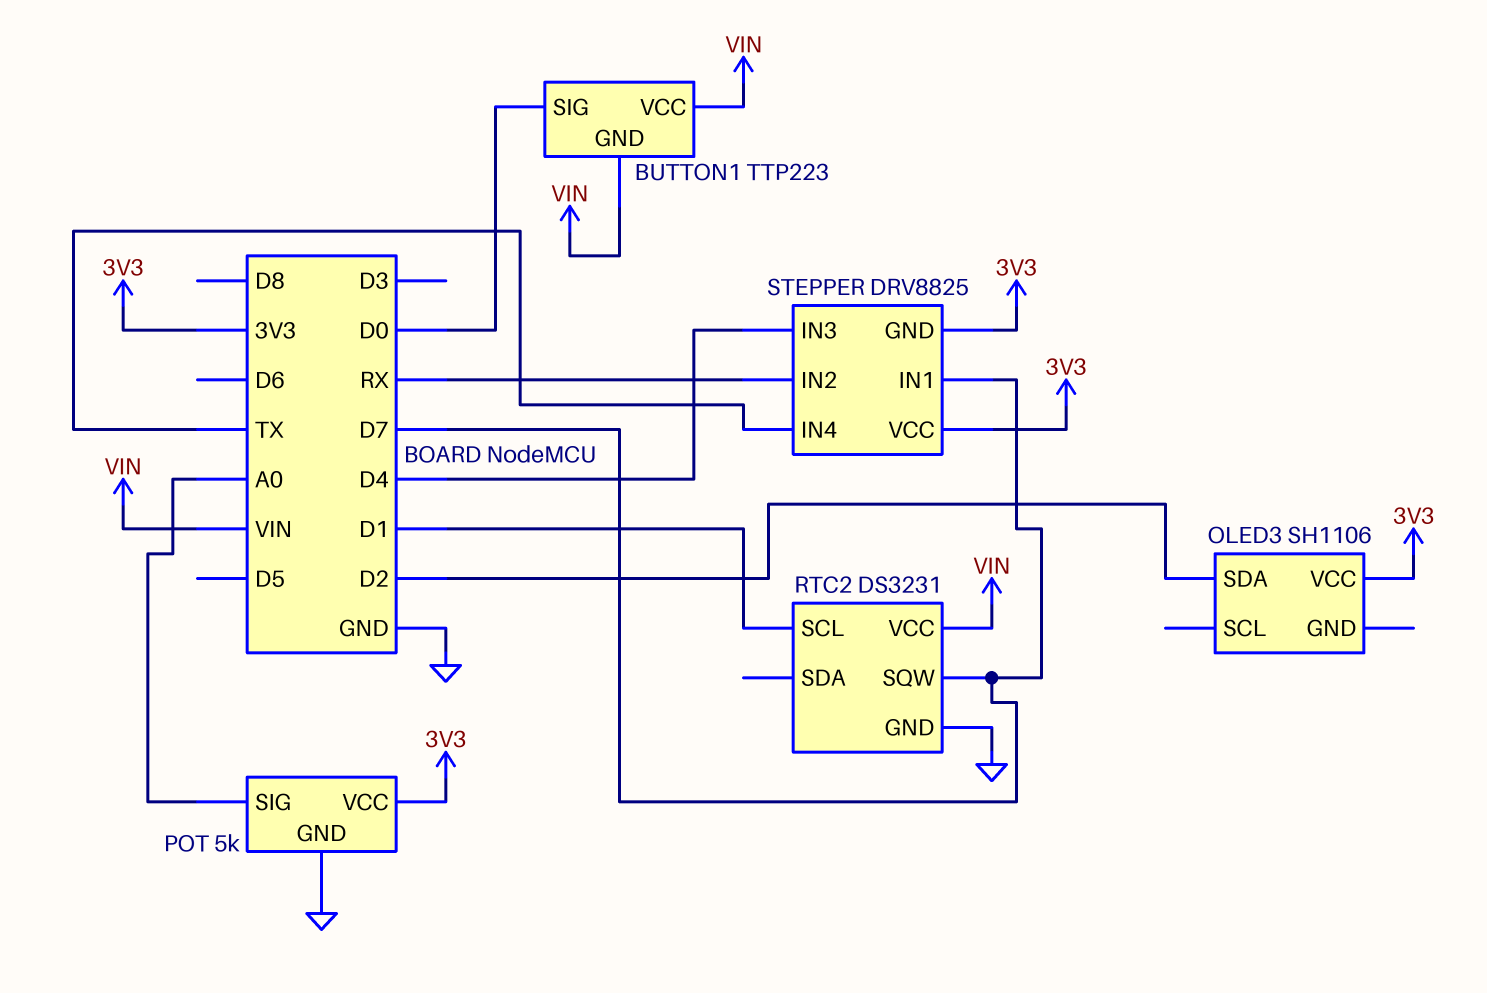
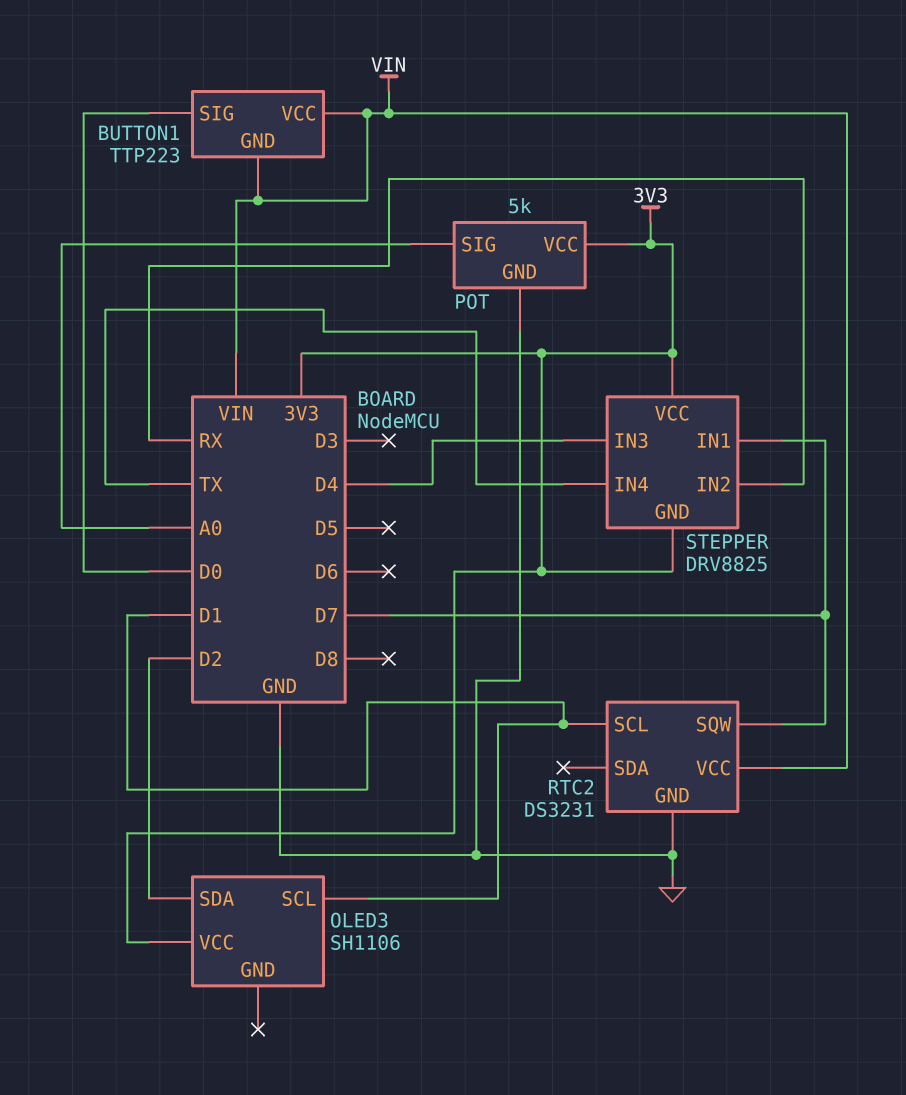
OLED3 pin SCL: none -> D1

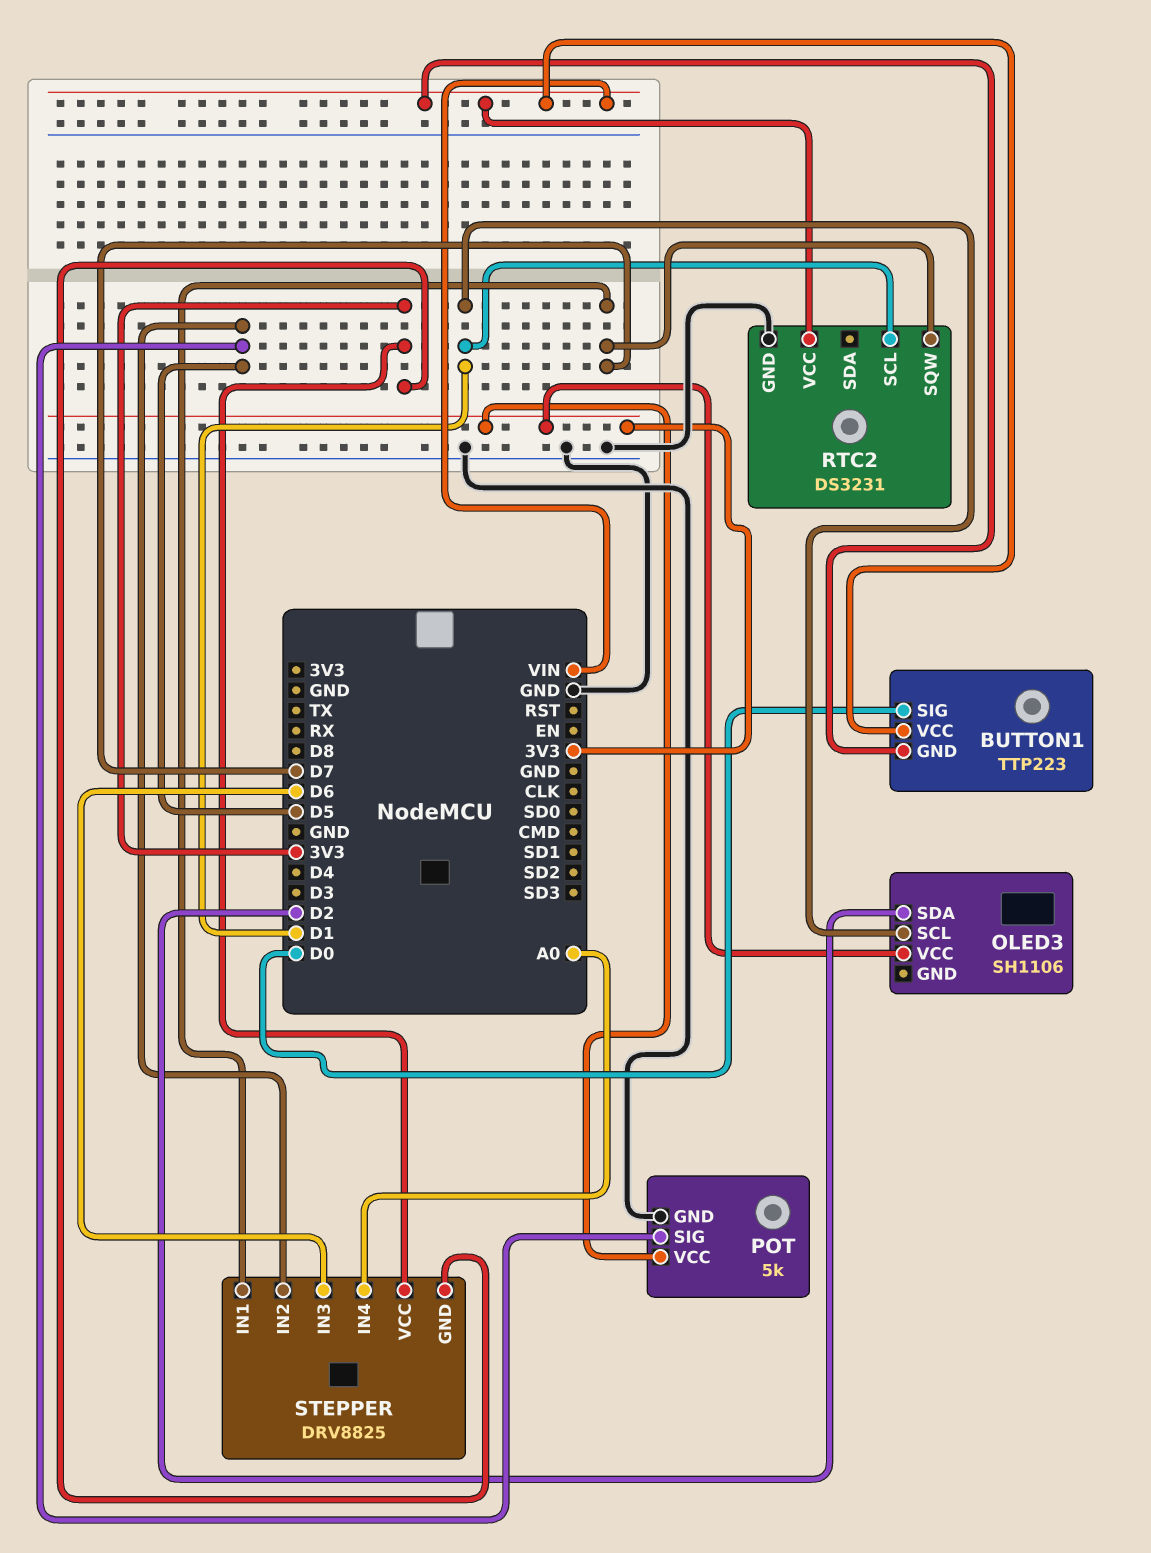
POT pin SIG: A0 -> D5
STEPPER pin IN2: RX -> D5
STEPPER pin IN3: D4 -> D6
STEPPER pin IN4: TX -> A0

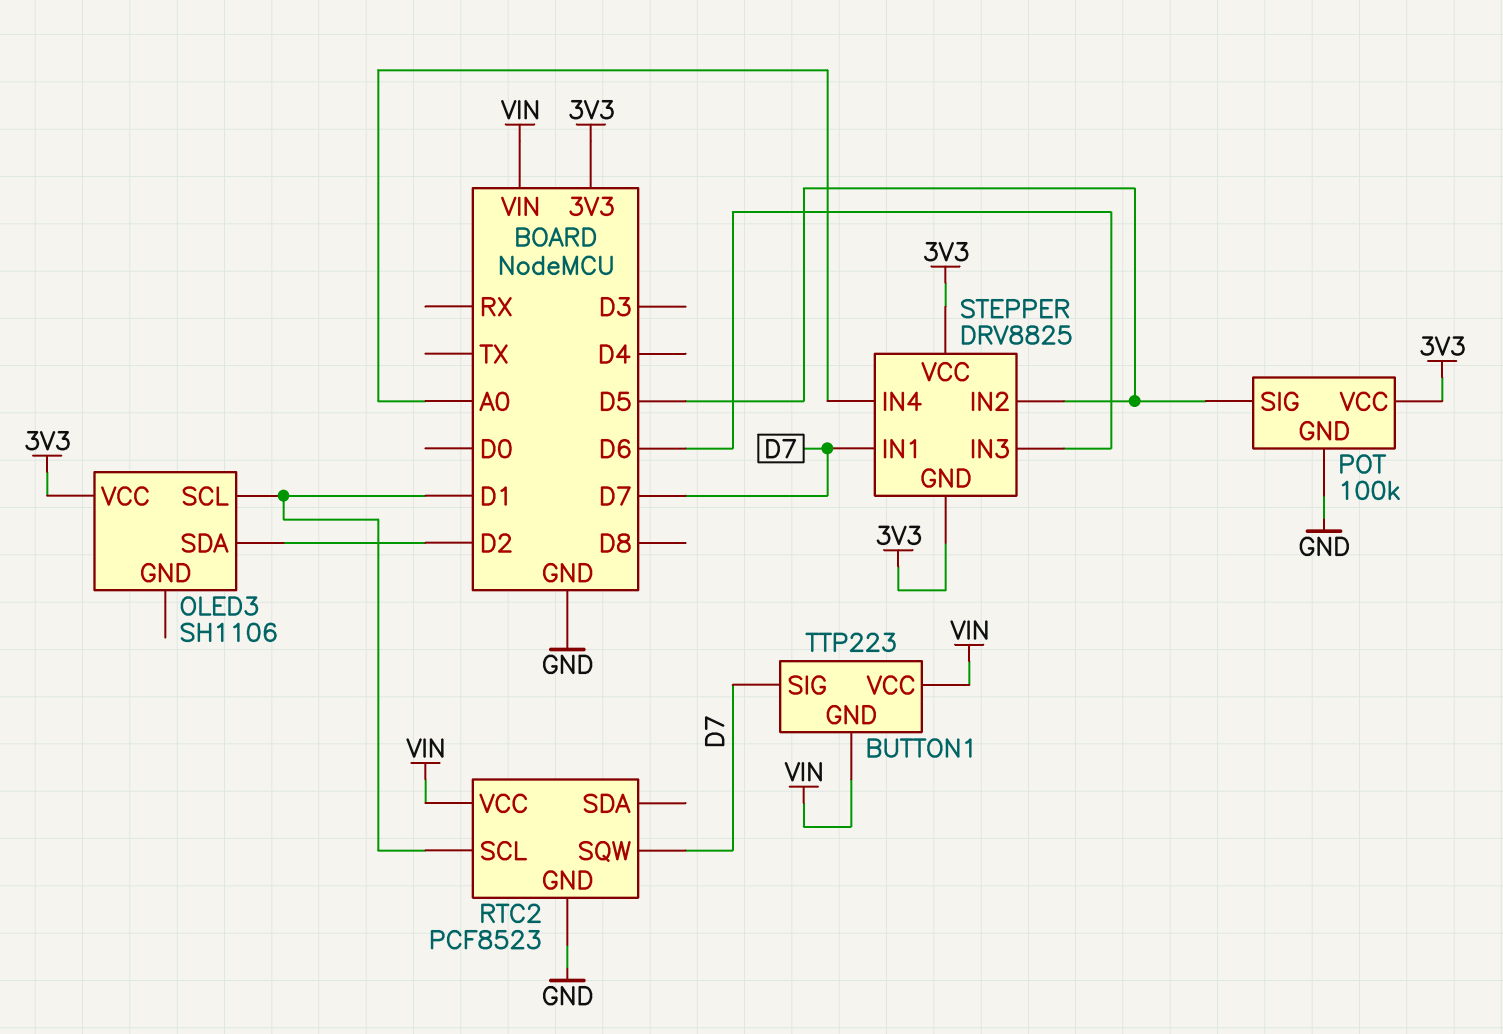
BUTTON1 pin SIG: D0 -> D7
POT: 5k -> 100k
RTC2: DS3231 -> PCF8523

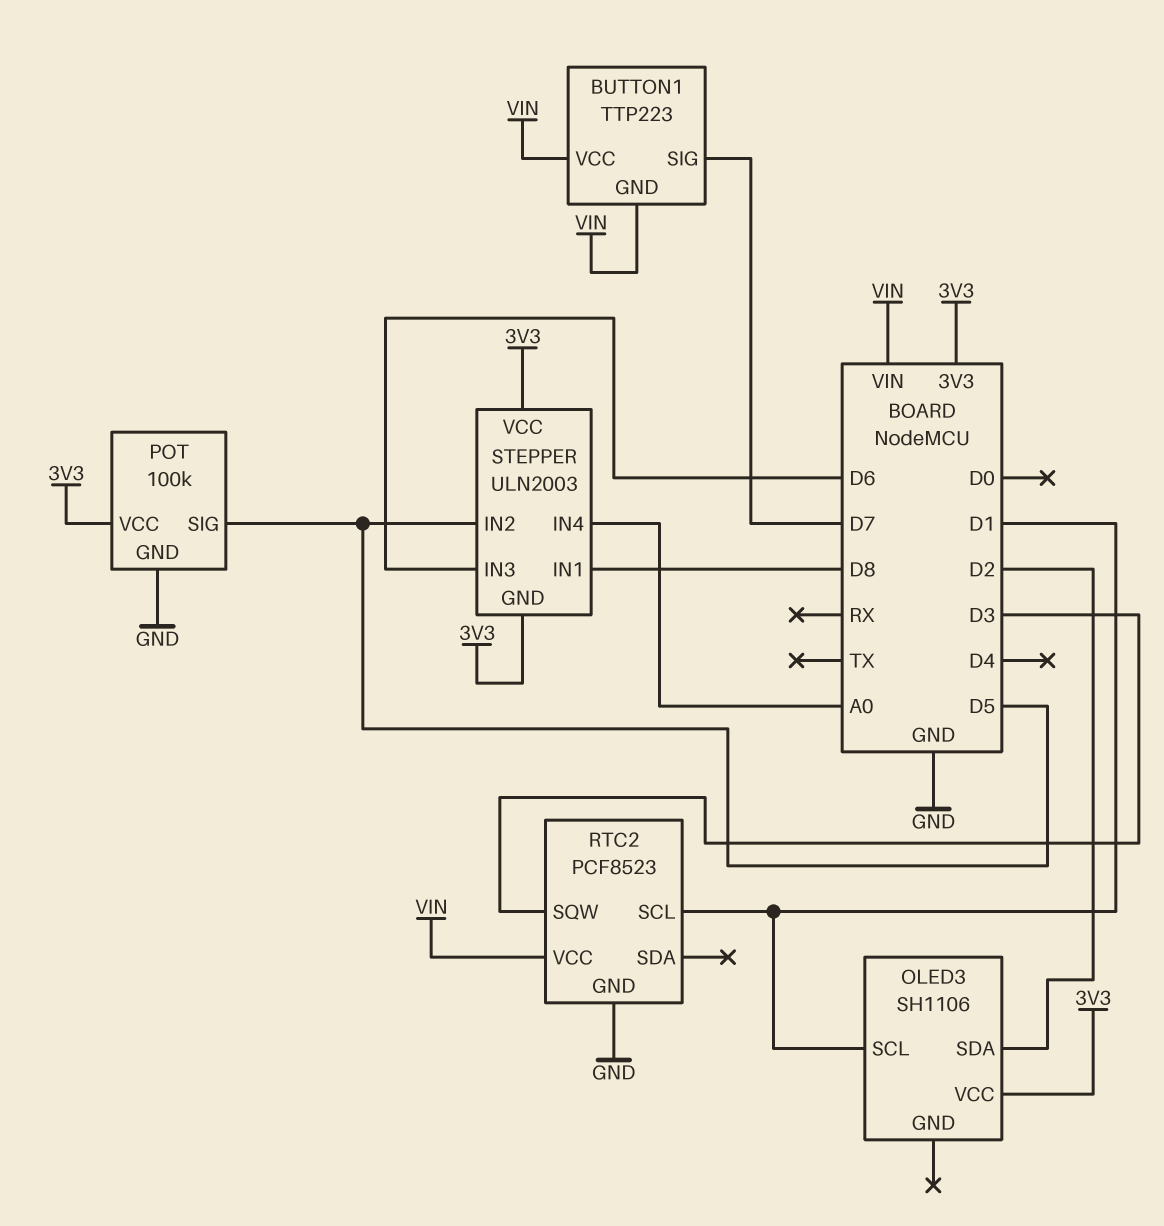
RTC2 pin SQW: D7 -> D3
STEPPER: DRV8825 -> ULN2003
STEPPER pin IN1: D7 -> D8

